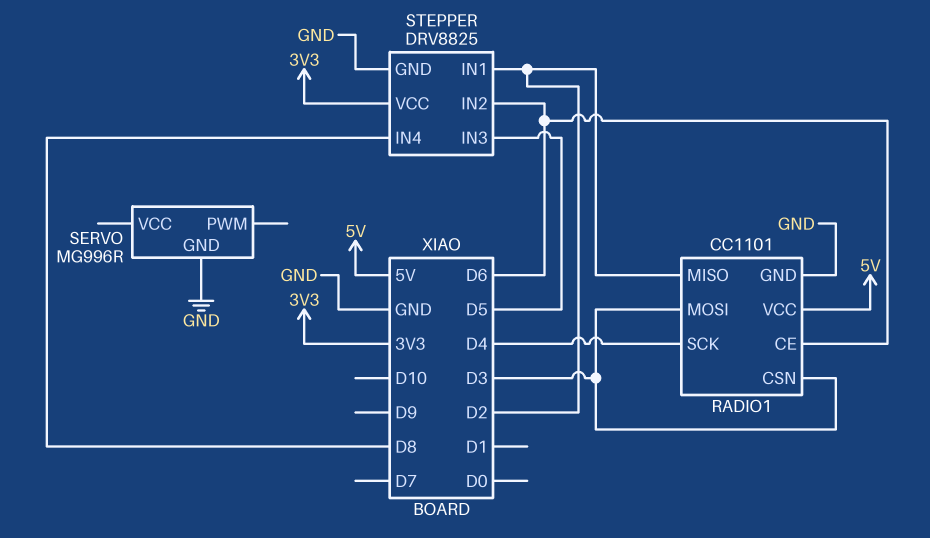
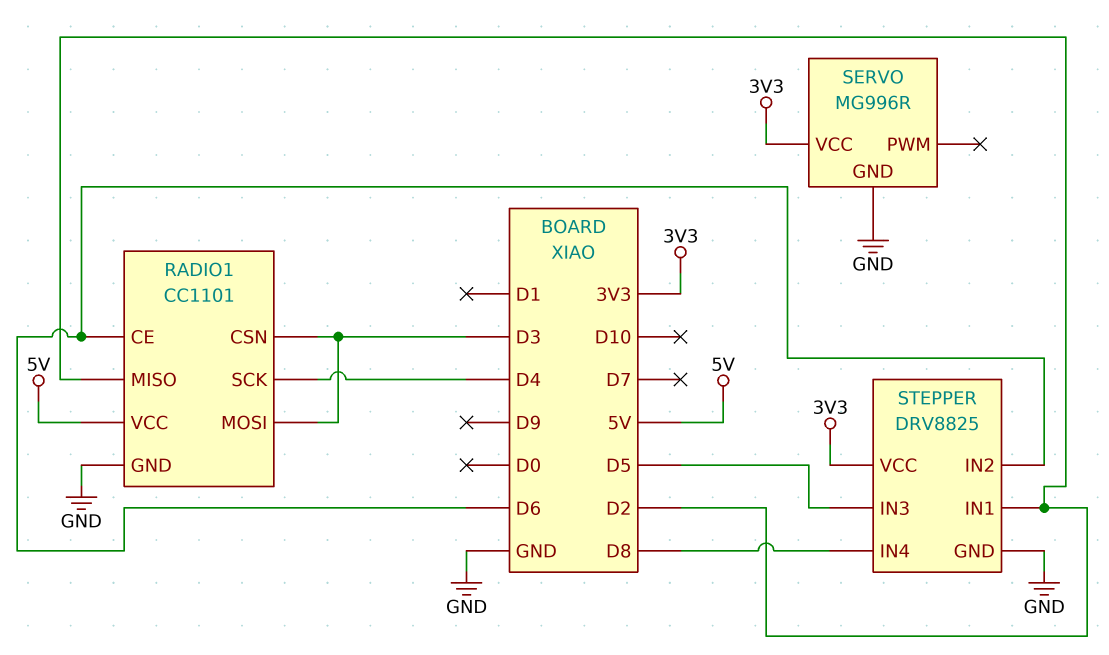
SERVO pin VCC: none -> 3V3

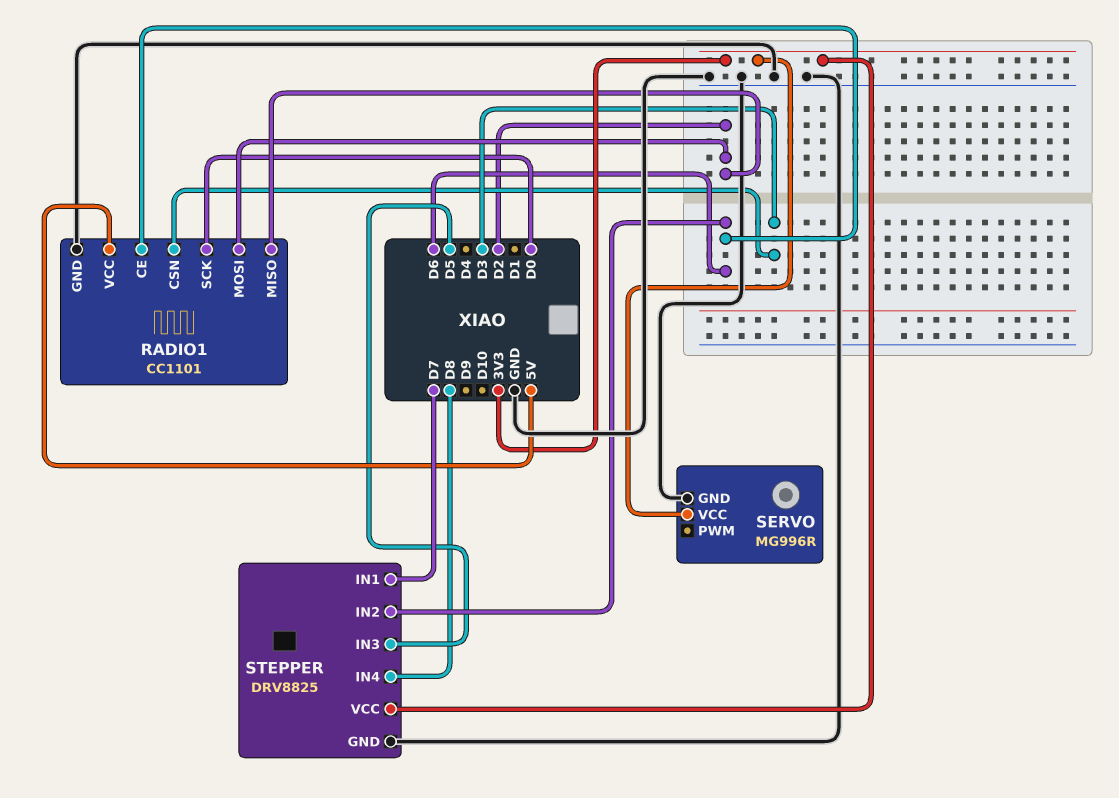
RADIO1 pin MOSI: D3 -> D2
RADIO1 pin SCK: D4 -> D0
STEPPER pin IN1: D2 -> D7

